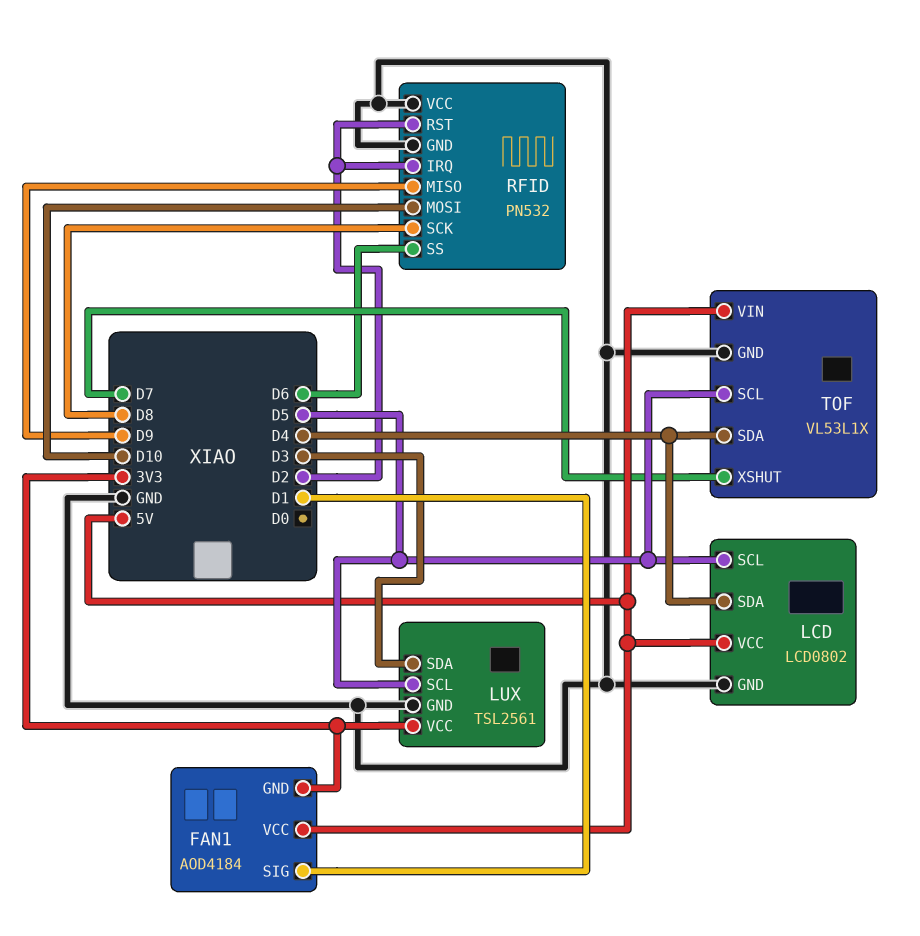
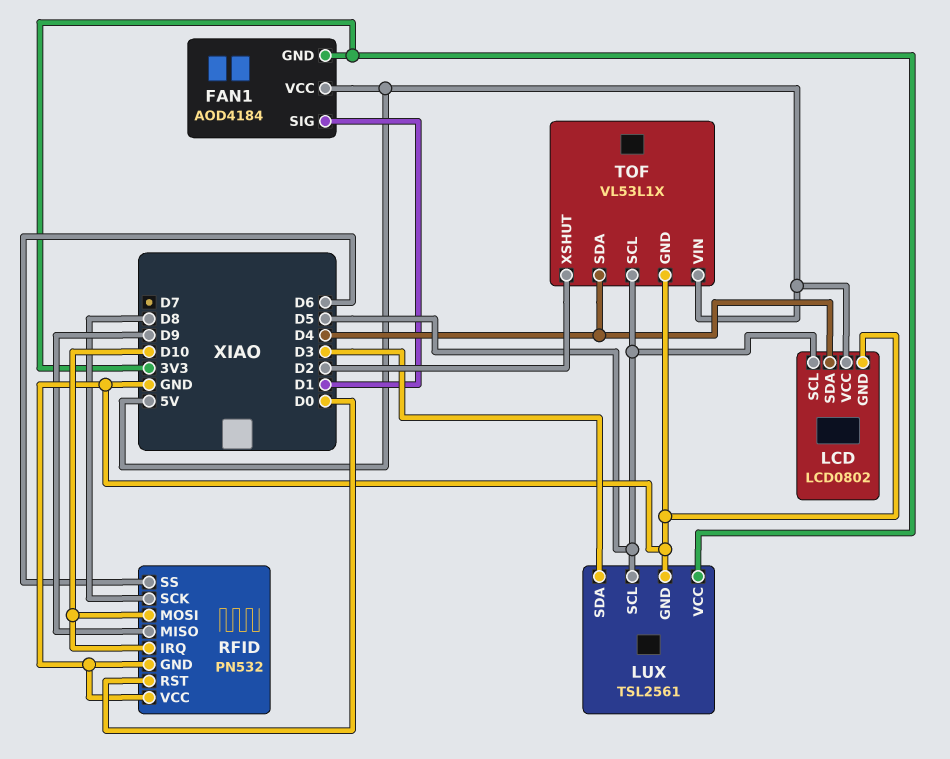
RFID pin IRQ: D2 -> D10
RFID pin RST: D2 -> D0
TOF pin XSHUT: D7 -> D2

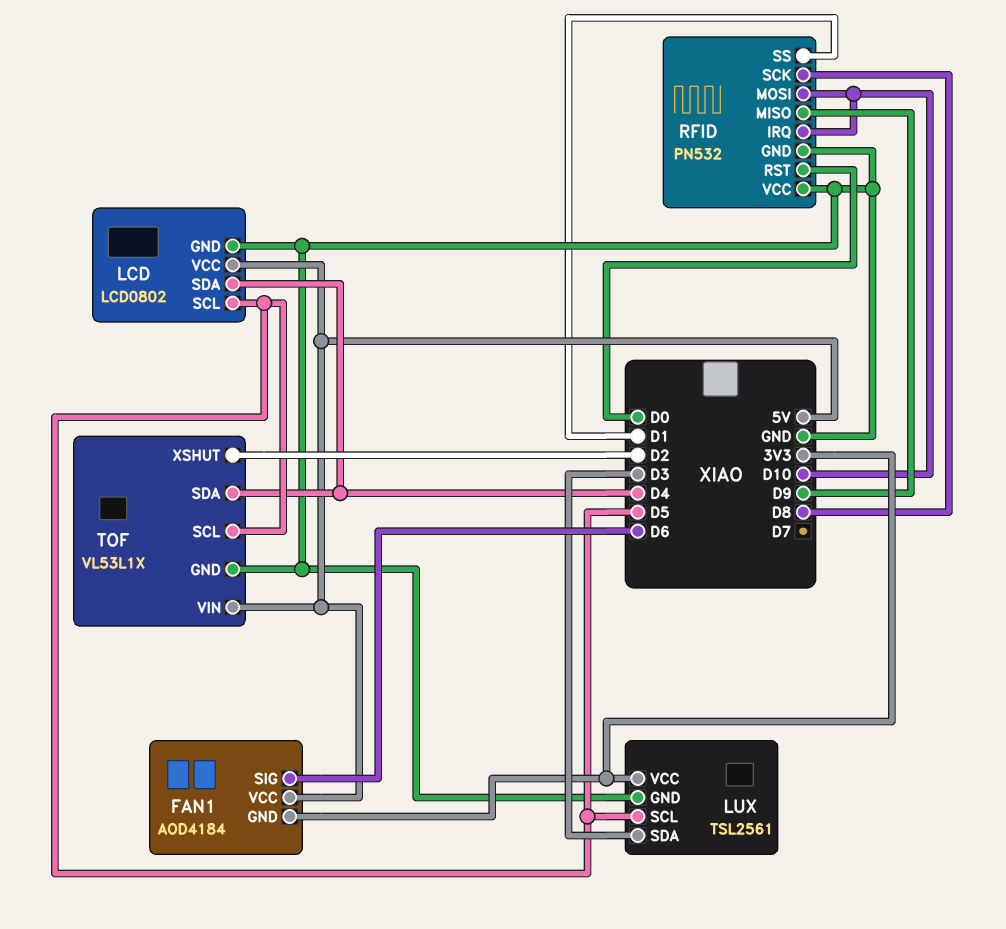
FAN1 pin SIG: D1 -> D6
RFID pin SS: D6 -> D1

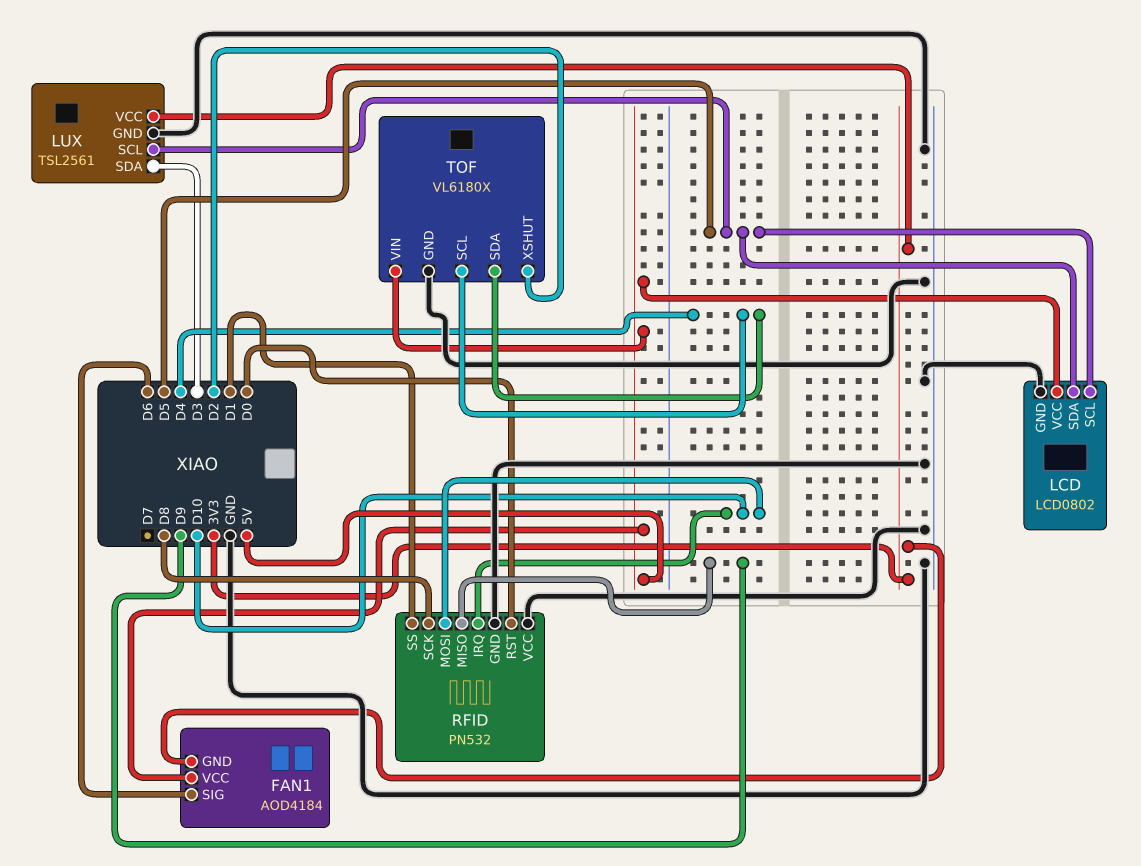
LCD pin SDA: D4 -> D5
TOF: VL53L1X -> VL6180X
TOF pin SCL: D5 -> D4

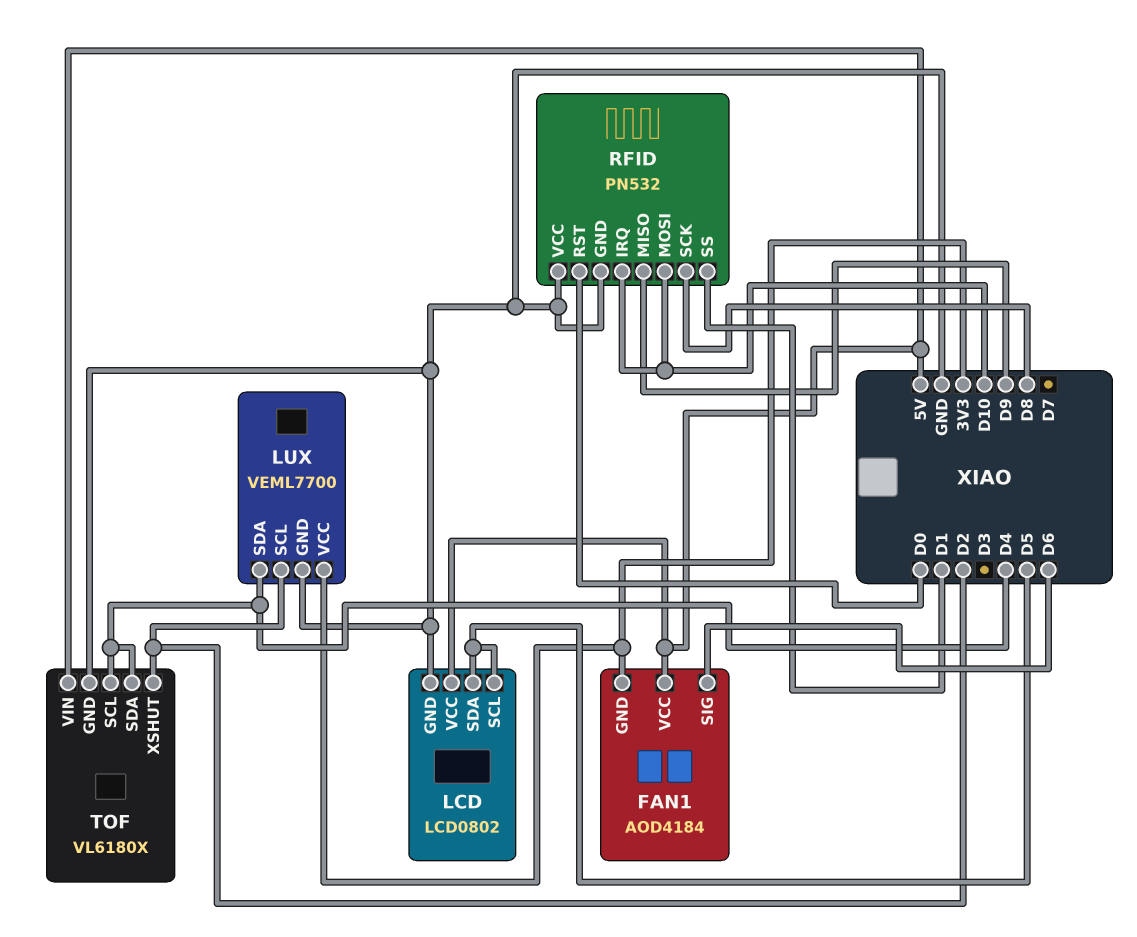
LUX: TSL2561 -> VEML7700
LUX pin SCL: D5 -> D2
LUX pin SDA: D3 -> D4

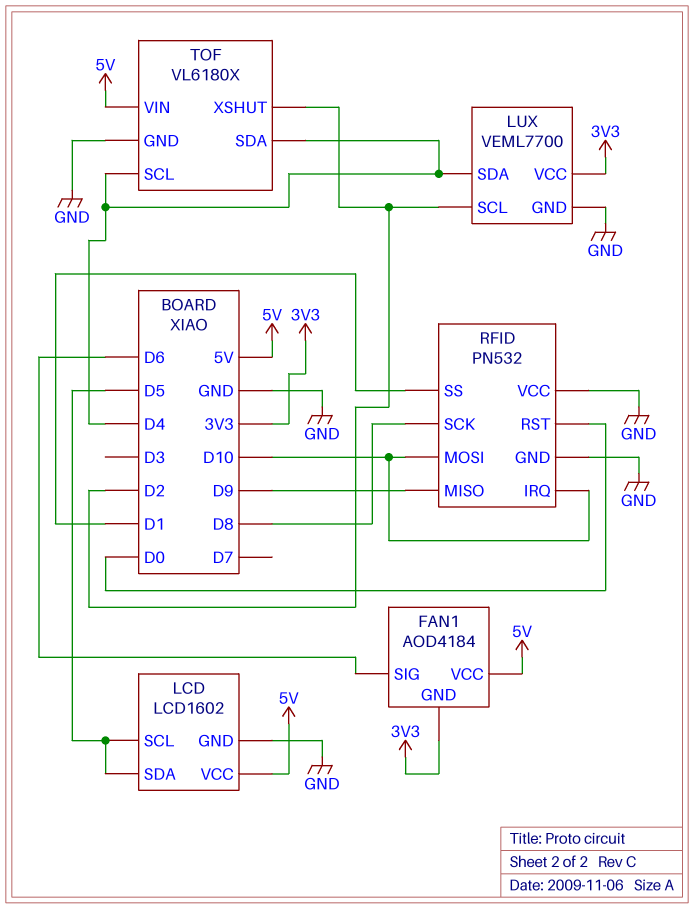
LCD: LCD0802 -> LCD1602

